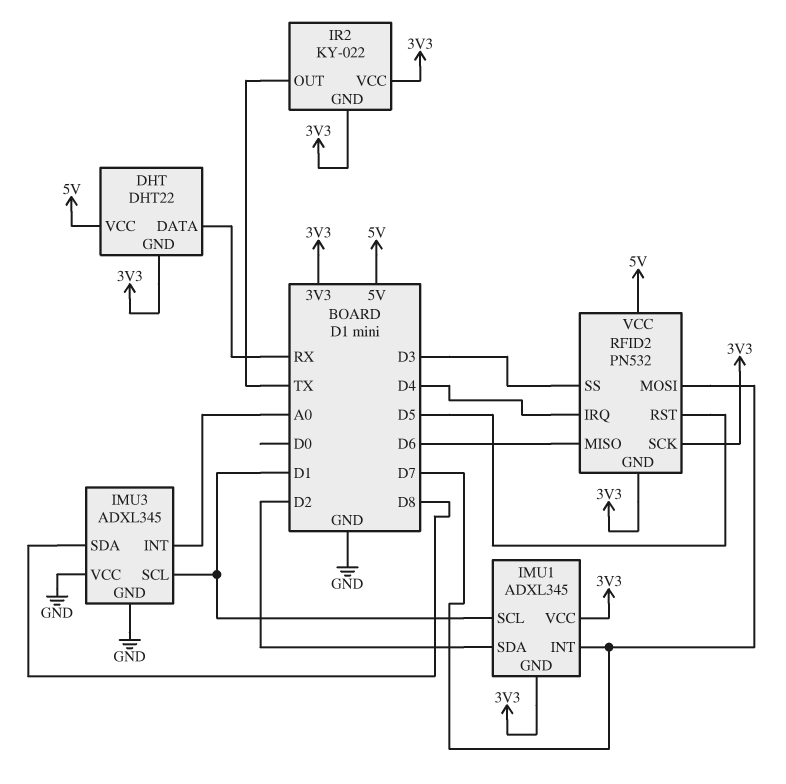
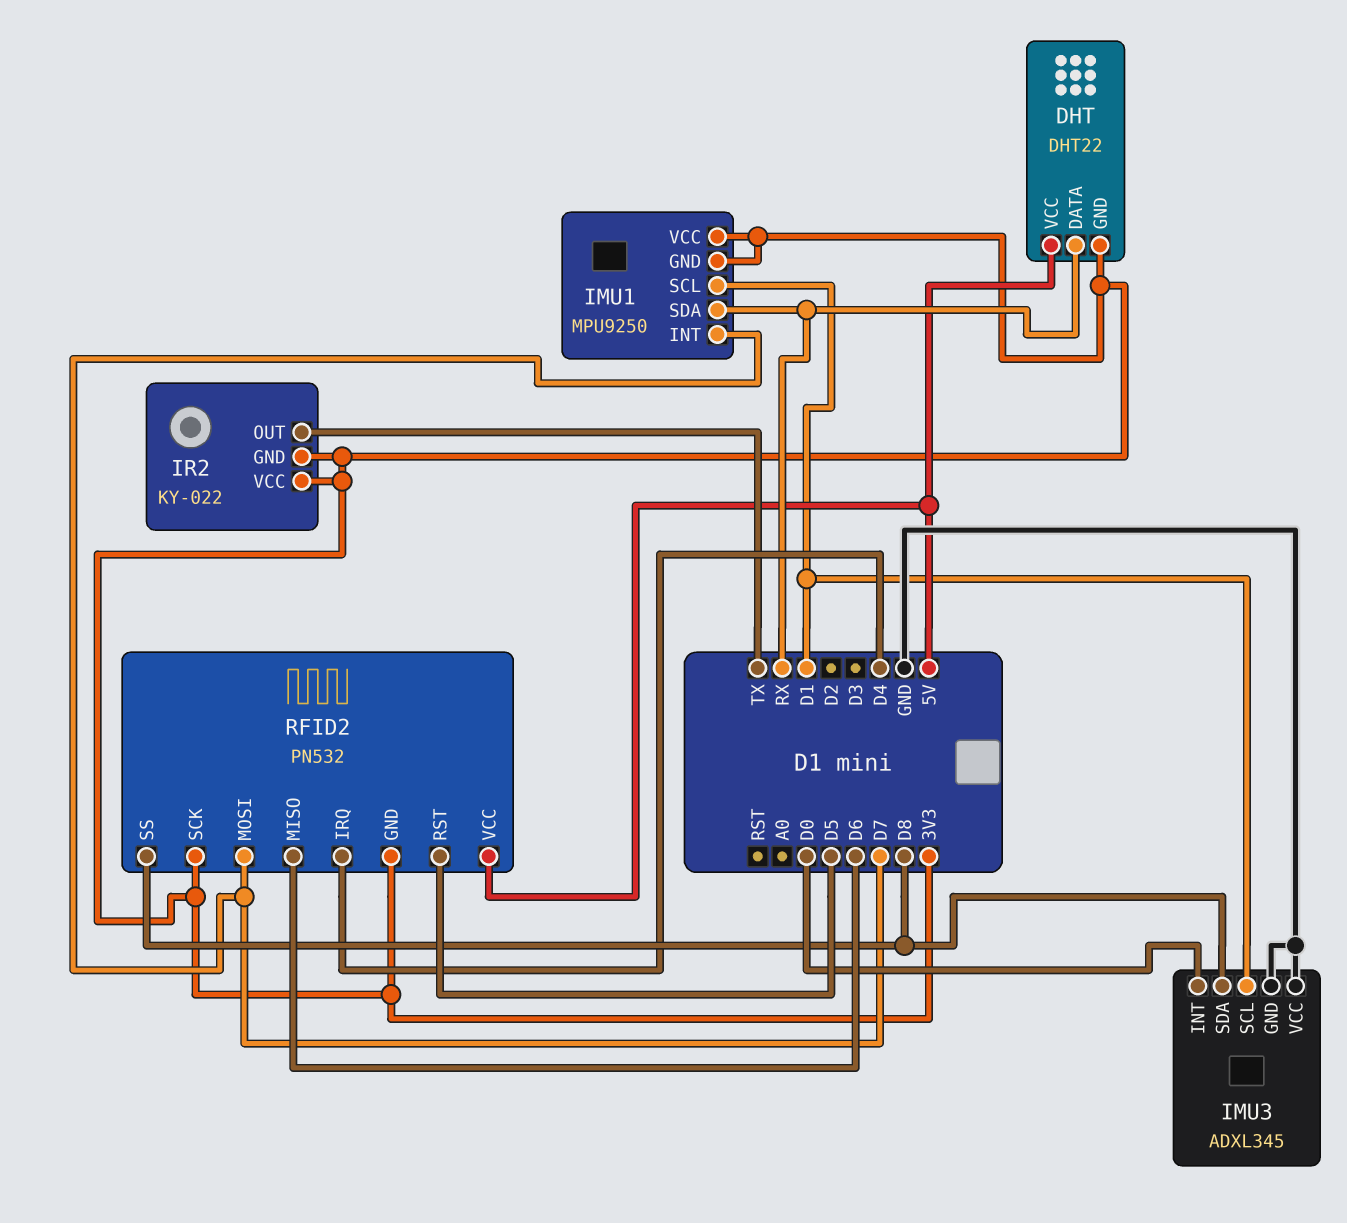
IMU1: ADXL345 -> MPU9250
IMU1 pin SDA: D2 -> RX
IMU3 pin INT: A0 -> D0
RFID2 pin SS: D3 -> D8

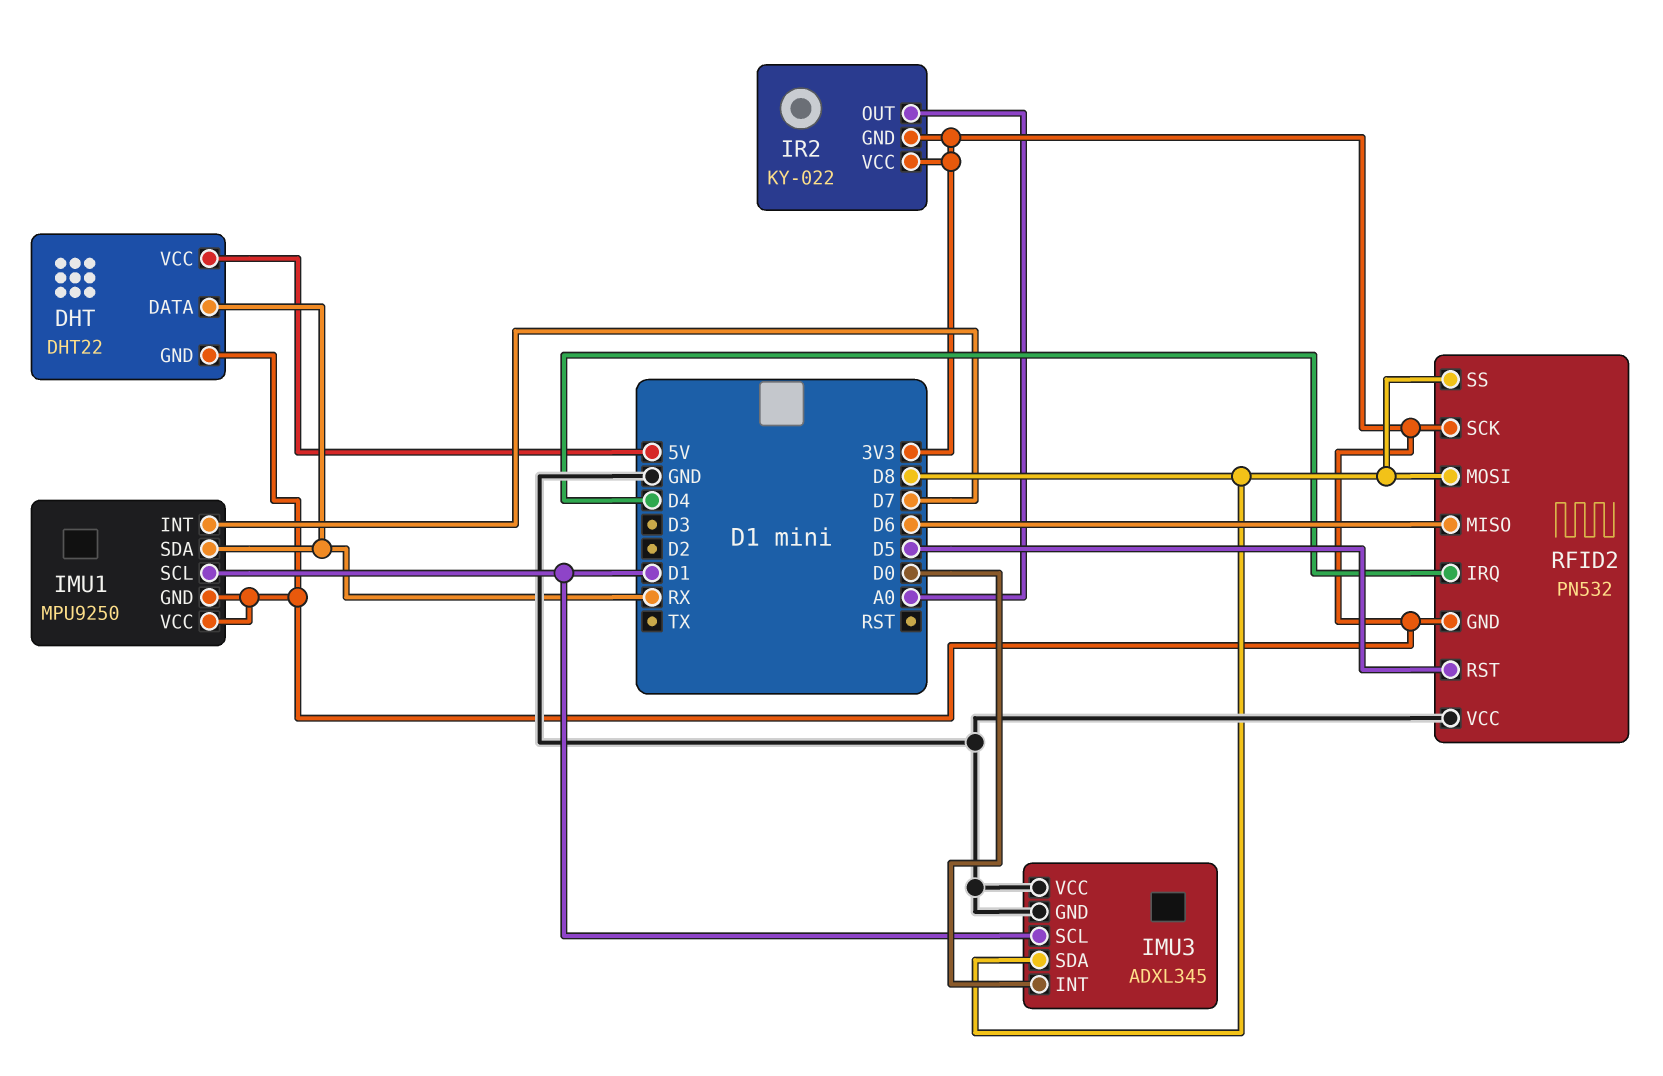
IR2 pin OUT: TX -> A0
RFID2 pin MOSI: D7 -> D8
RFID2 pin VCC: 5V -> GND

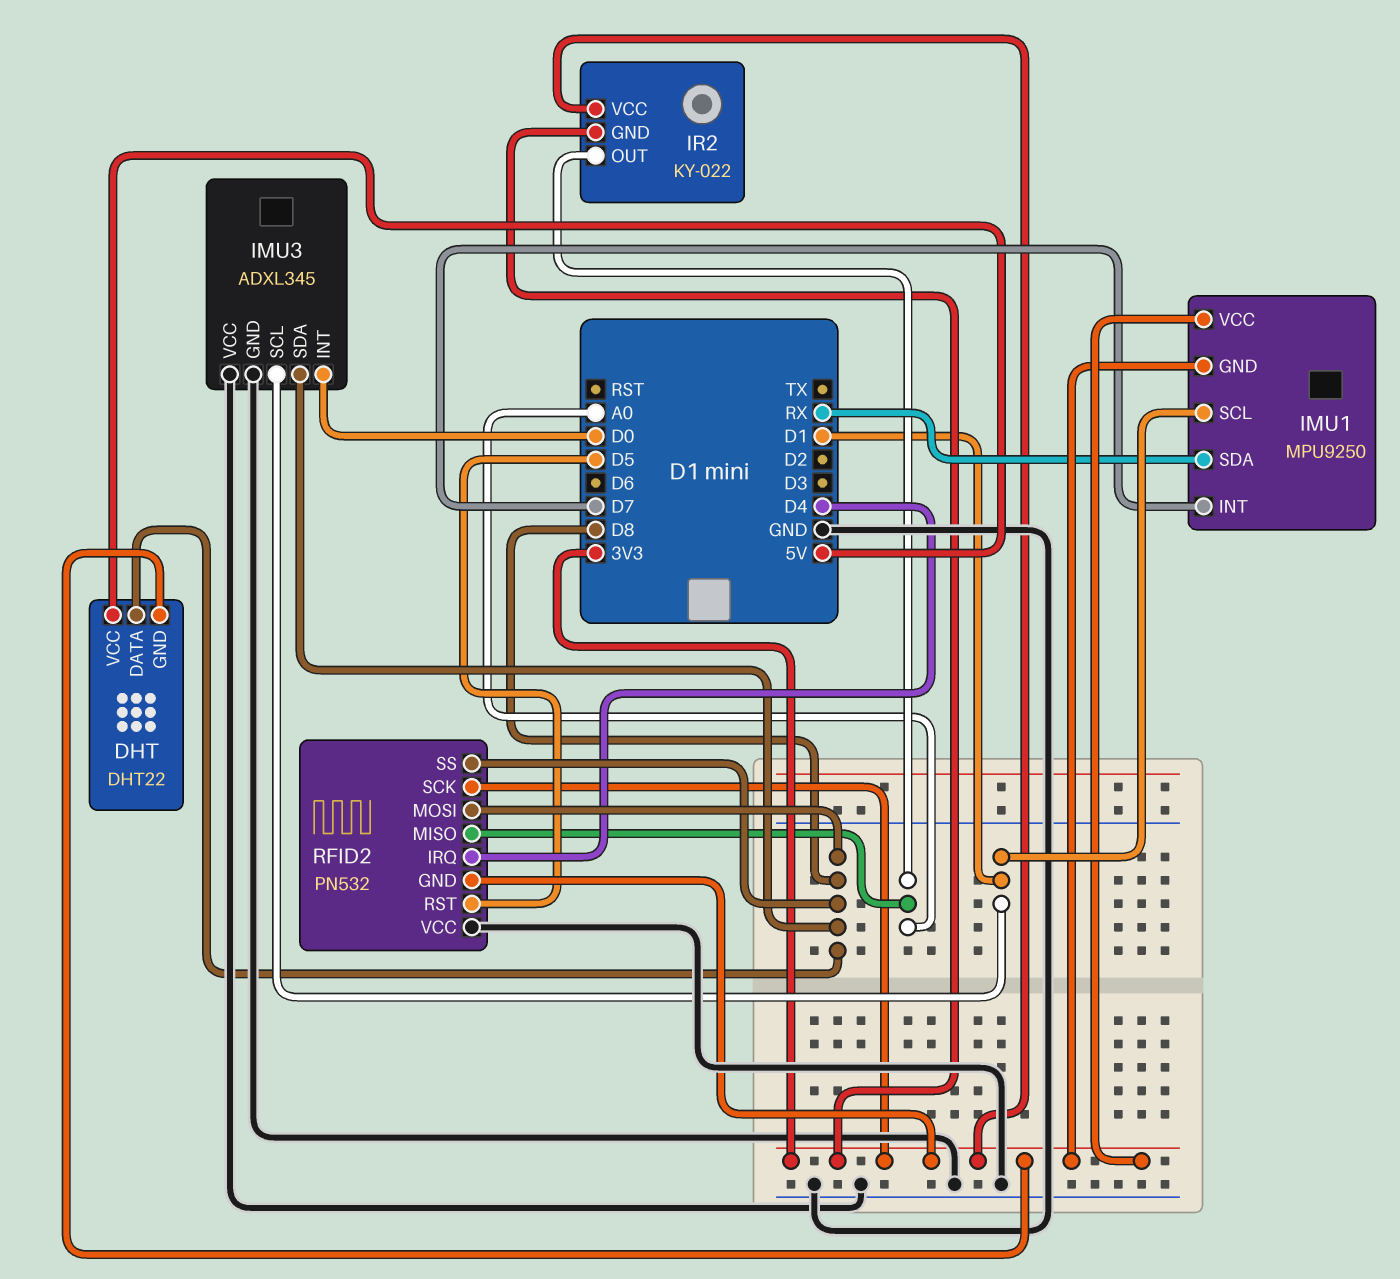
DHT pin DATA: RX -> D8
RFID2 pin MISO: D6 -> A0

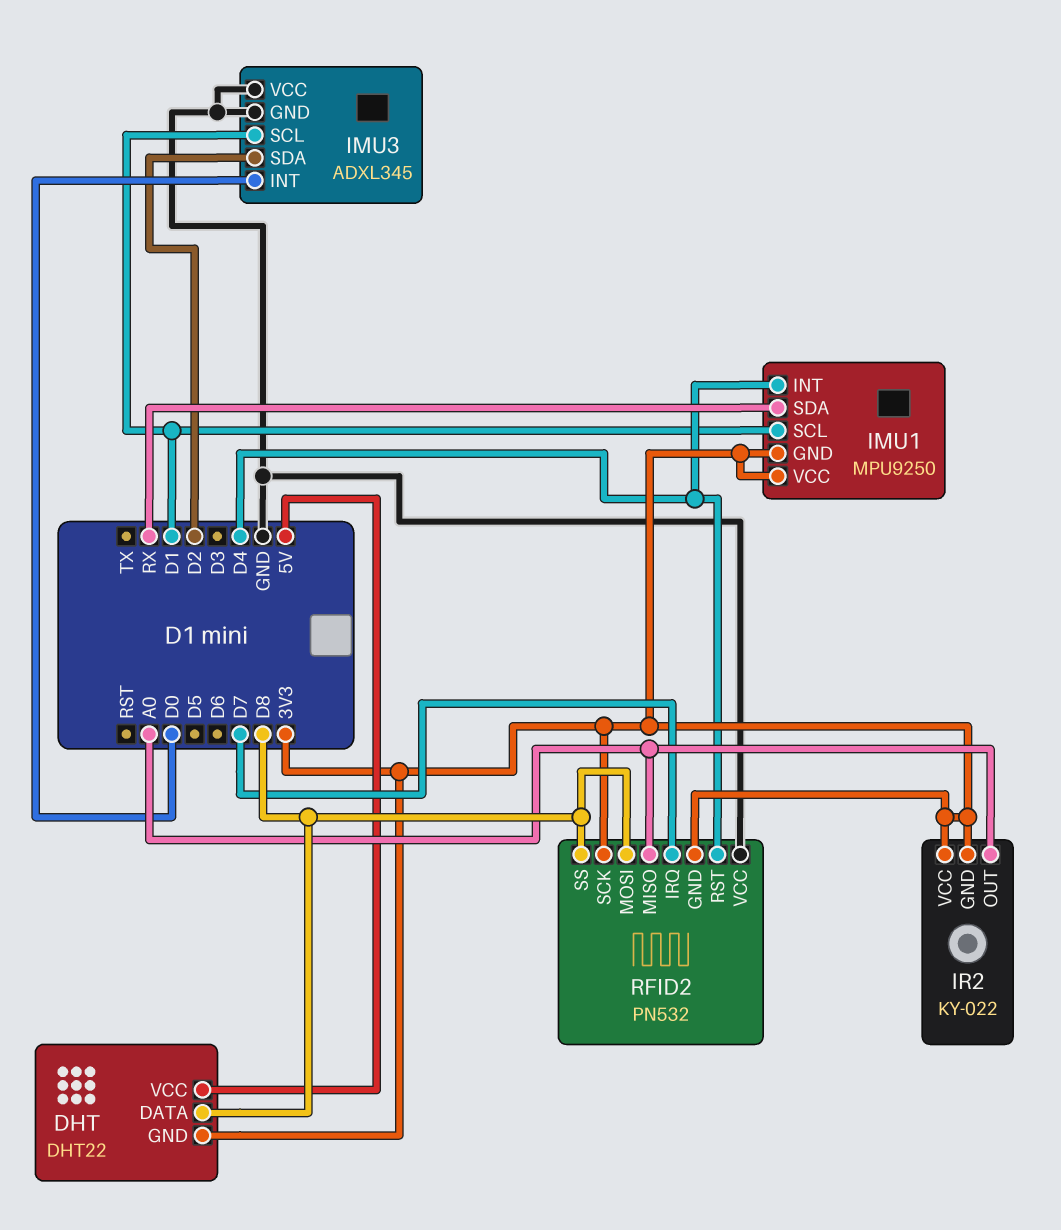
IMU1 pin INT: D7 -> D4
IMU3 pin SDA: D8 -> D2
RFID2 pin IRQ: D4 -> D7
RFID2 pin RST: D5 -> D4

